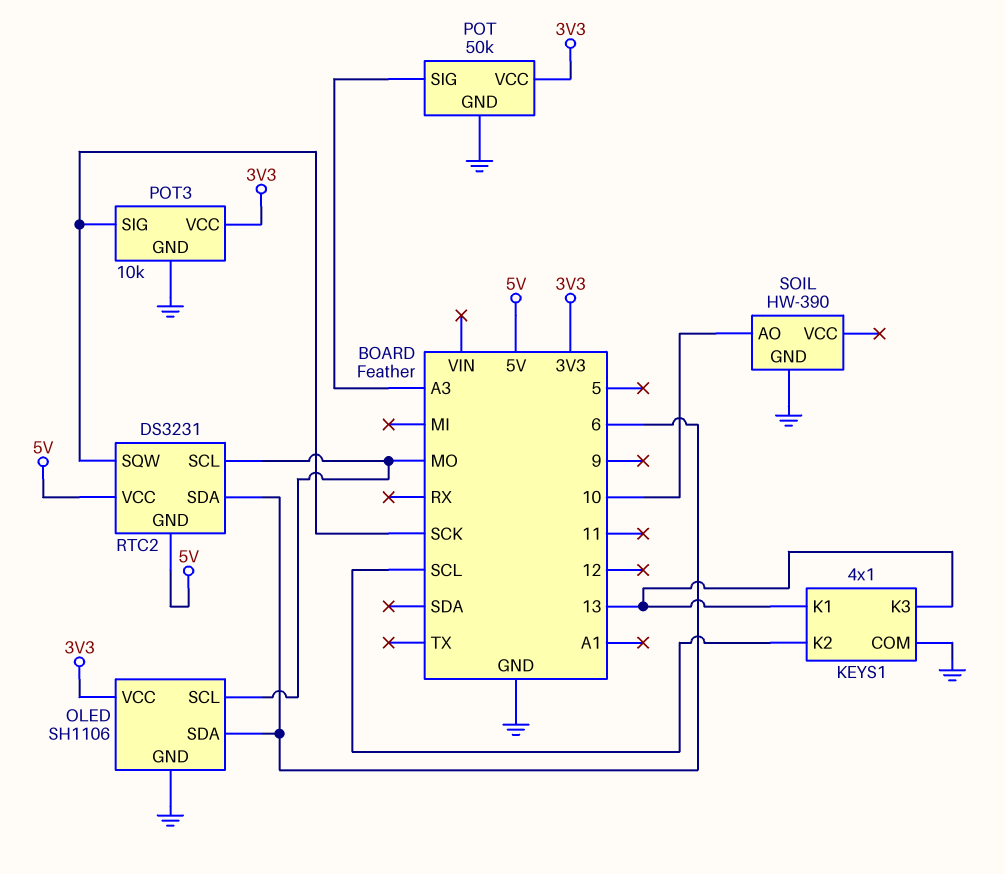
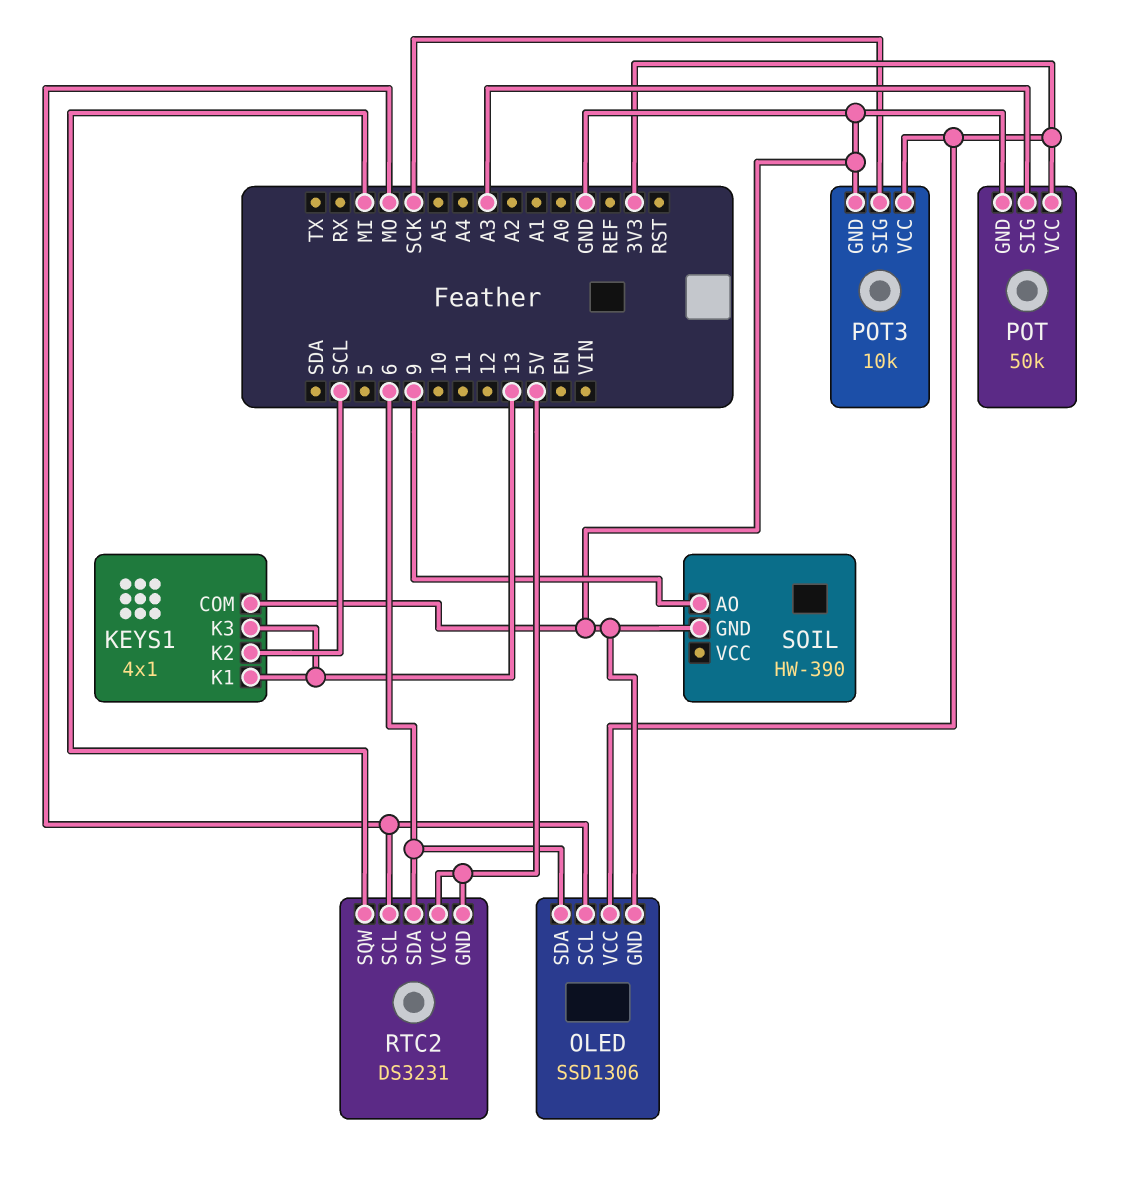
OLED: SH1106 -> SSD1306
RTC2 pin SQW: SCK -> MI
SOIL pin AO: 10 -> 9

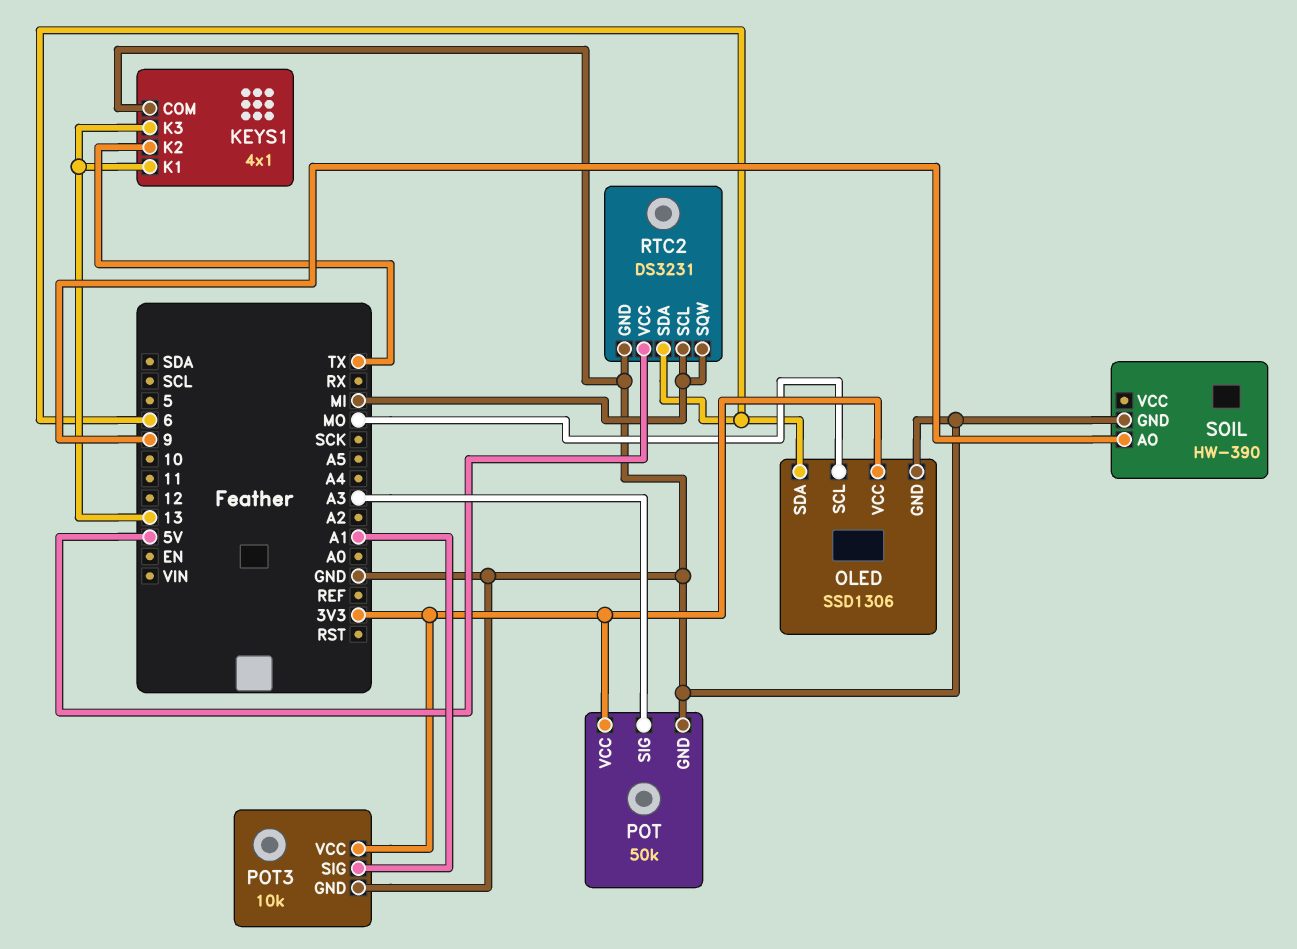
KEYS1 pin K2: SCL -> TX
POT3 pin SIG: SCK -> A1
RTC2 pin GND: 5V -> GND
RTC2 pin SCL: MO -> MI

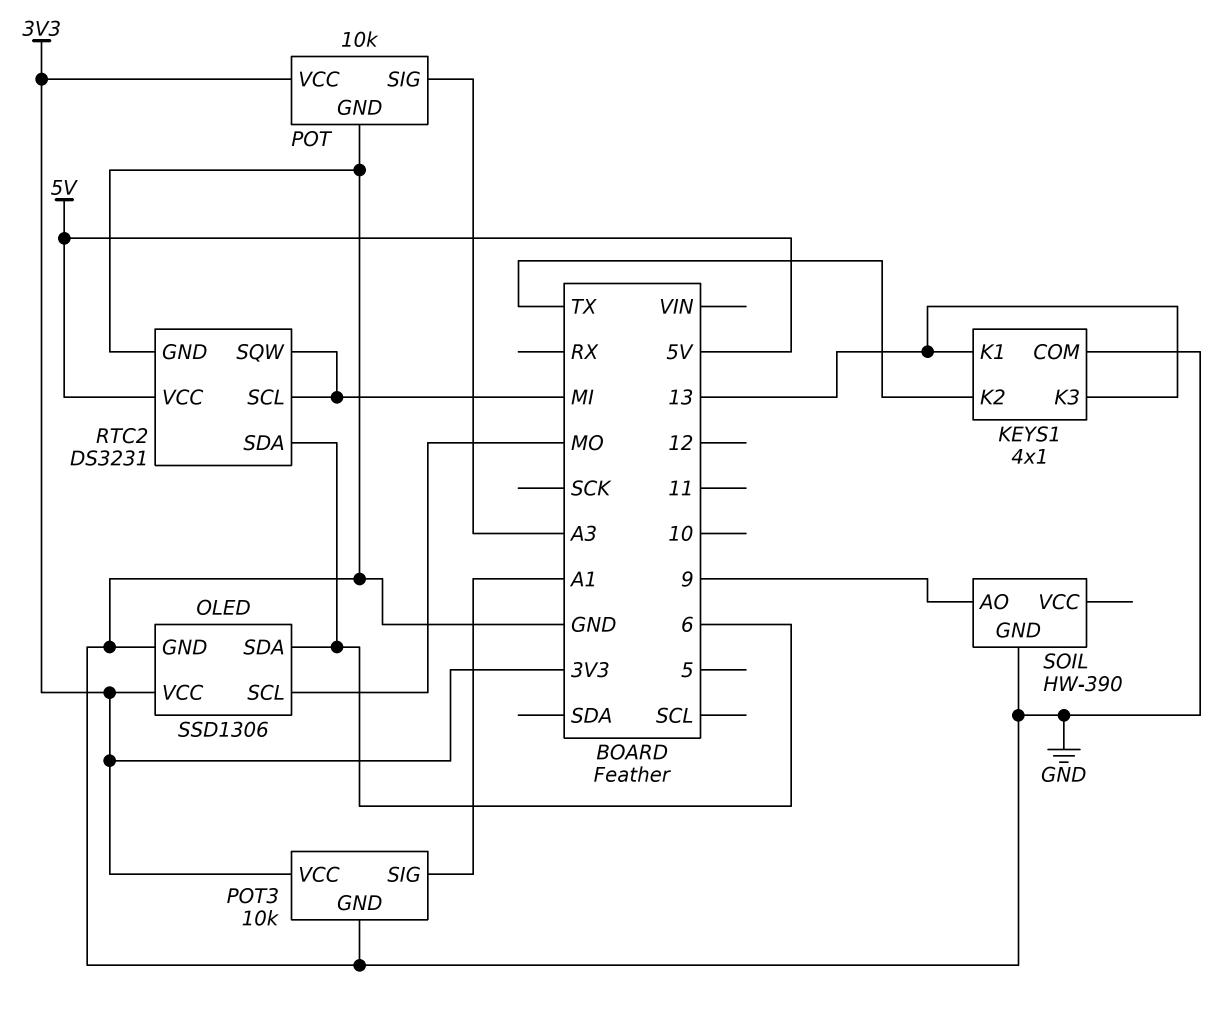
POT: 50k -> 10k

